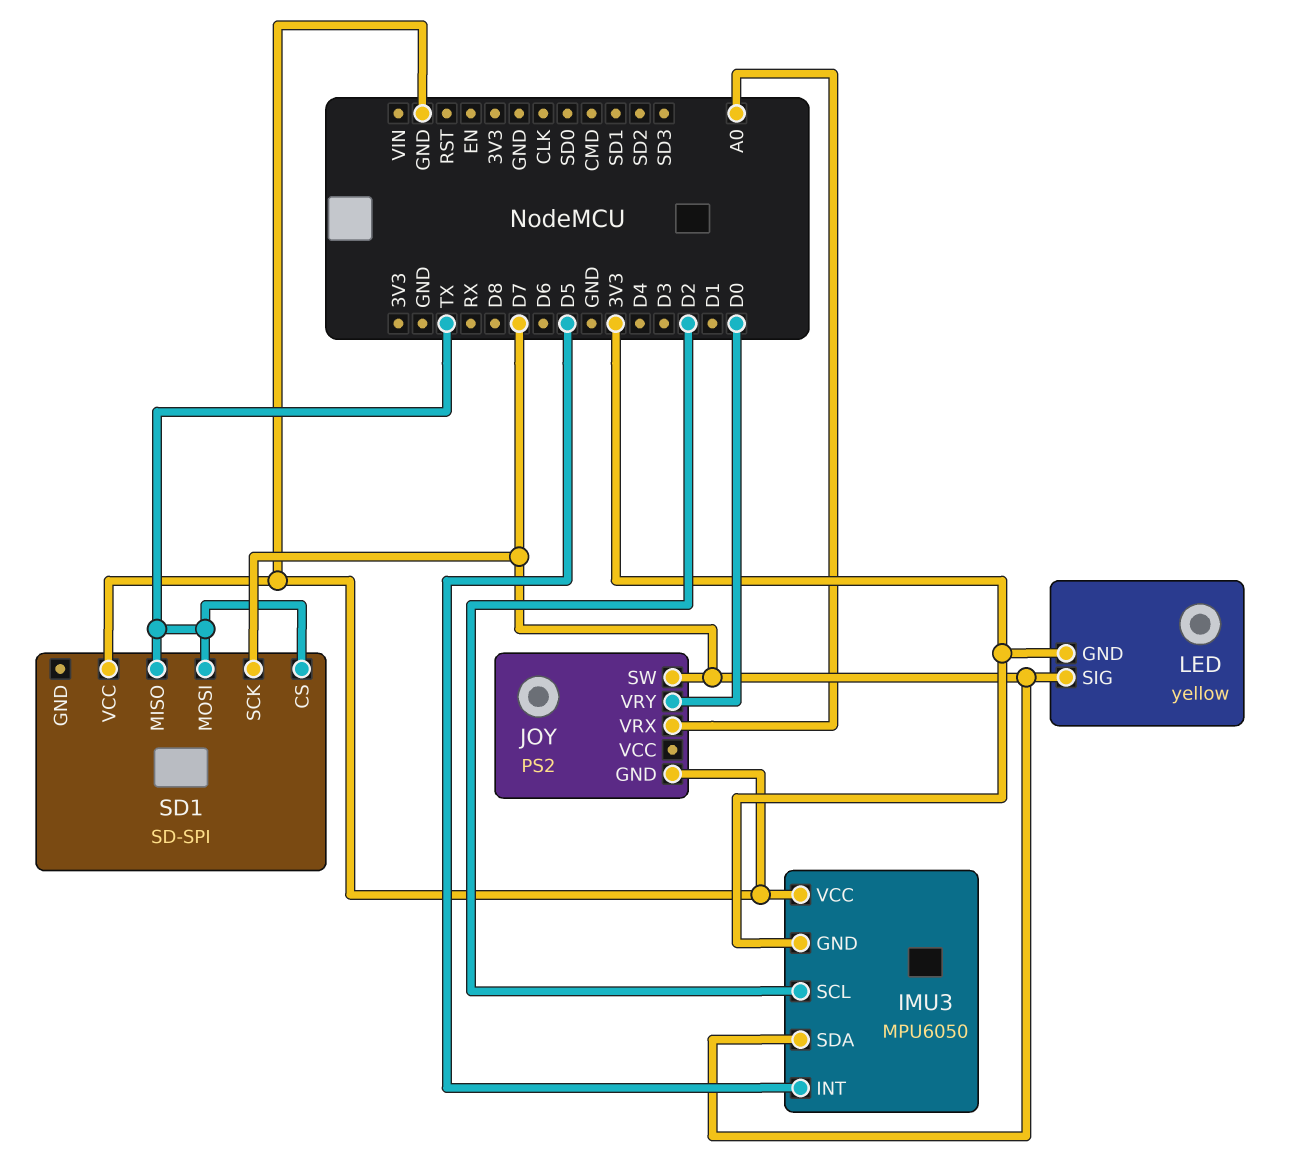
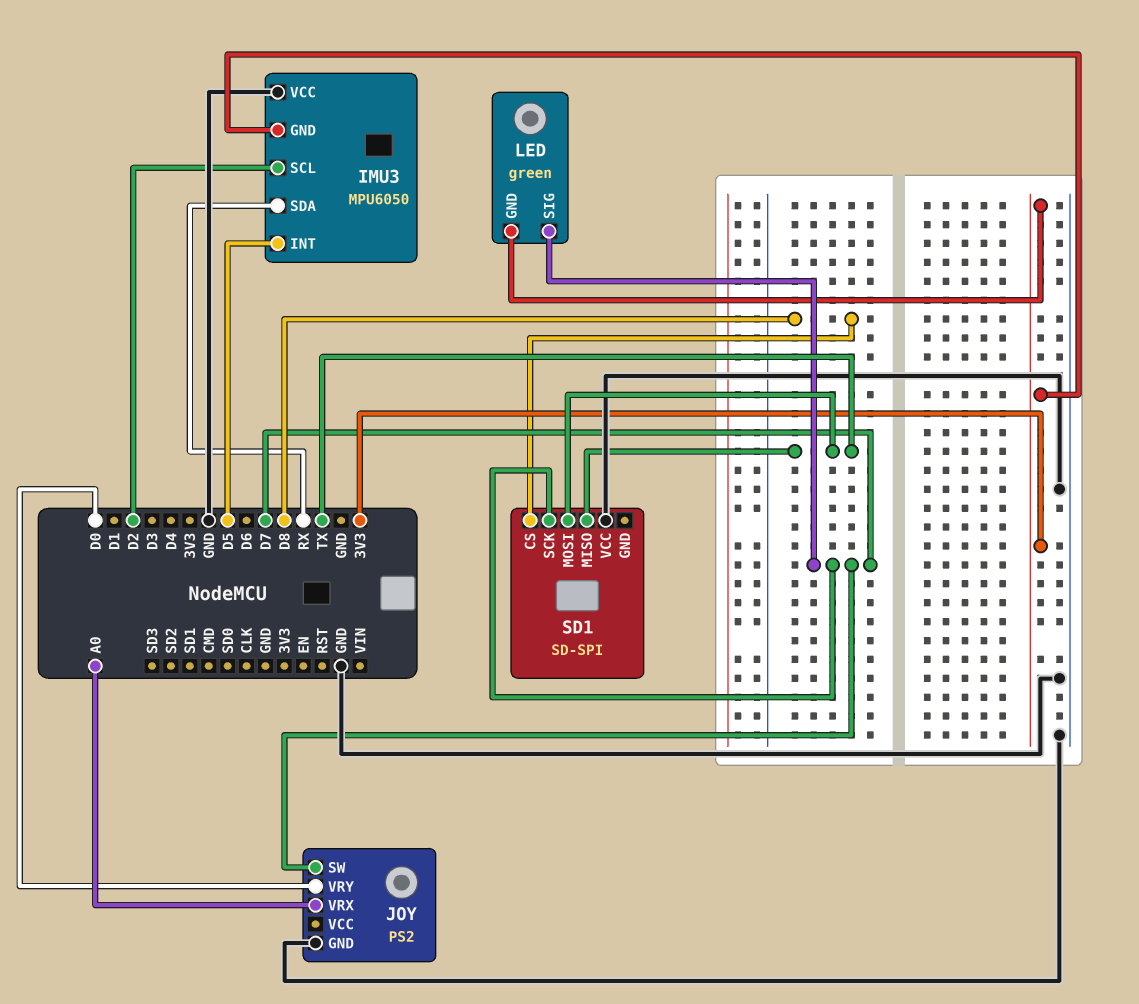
IMU3 pin SDA: D7 -> RX
LED: yellow -> green
SD1 pin CS: TX -> D8

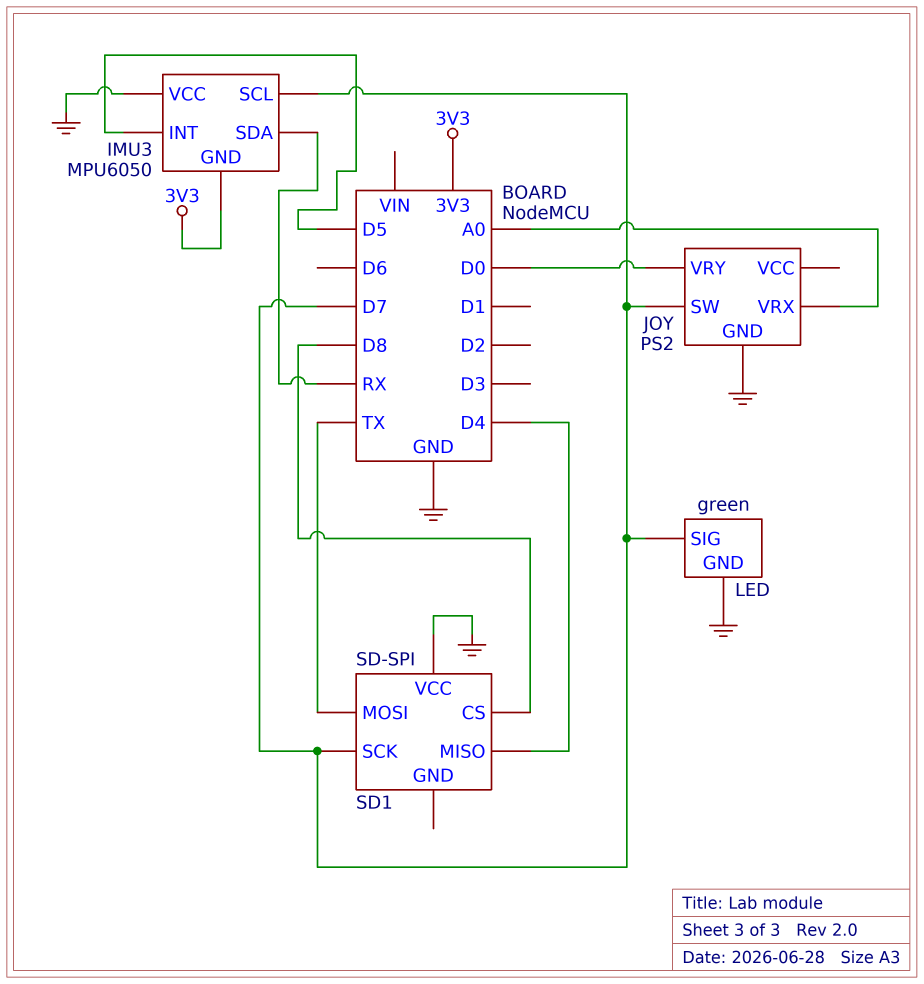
IMU3 pin SCL: D2 -> D7
LED pin GND: 3V3 -> GND
SD1 pin MISO: TX -> D4

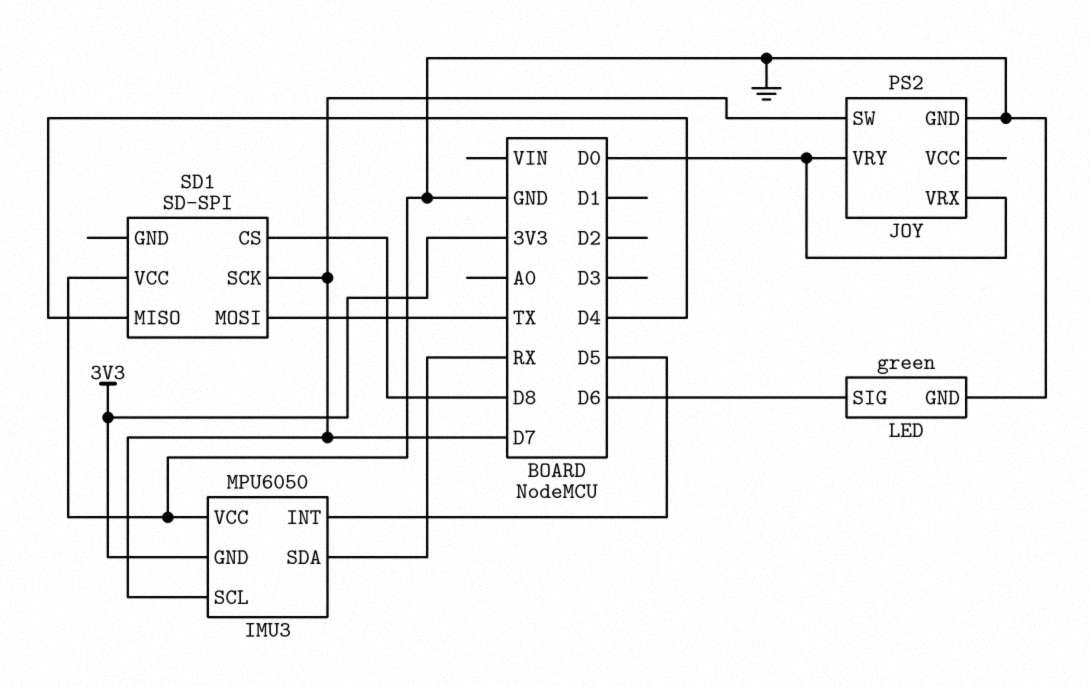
JOY pin VRX: A0 -> D0
LED pin SIG: D7 -> D6

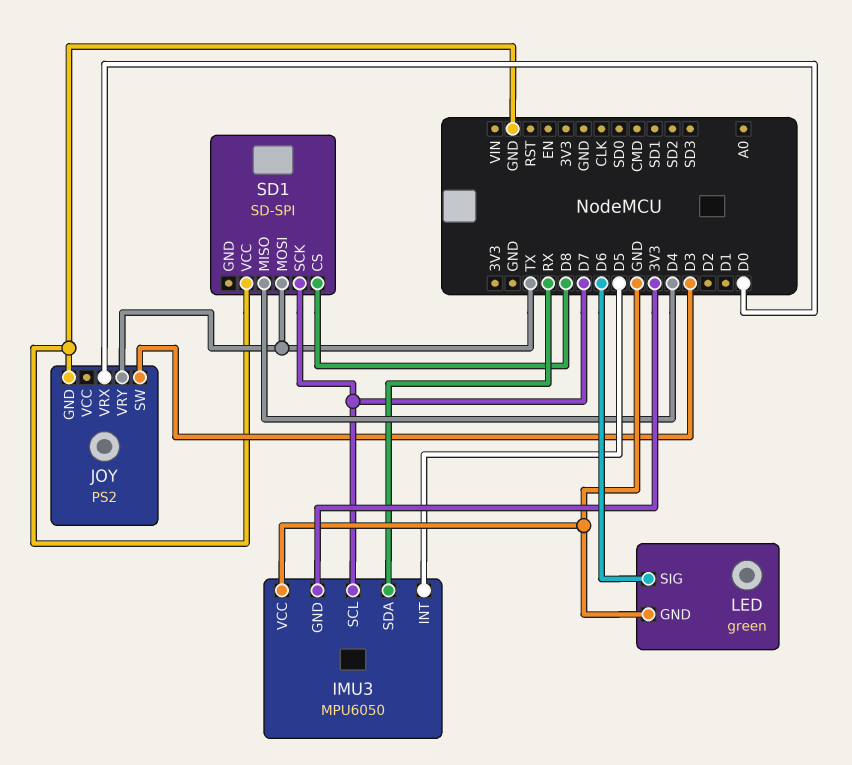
JOY pin SW: D7 -> D3
JOY pin VRY: D0 -> TX

